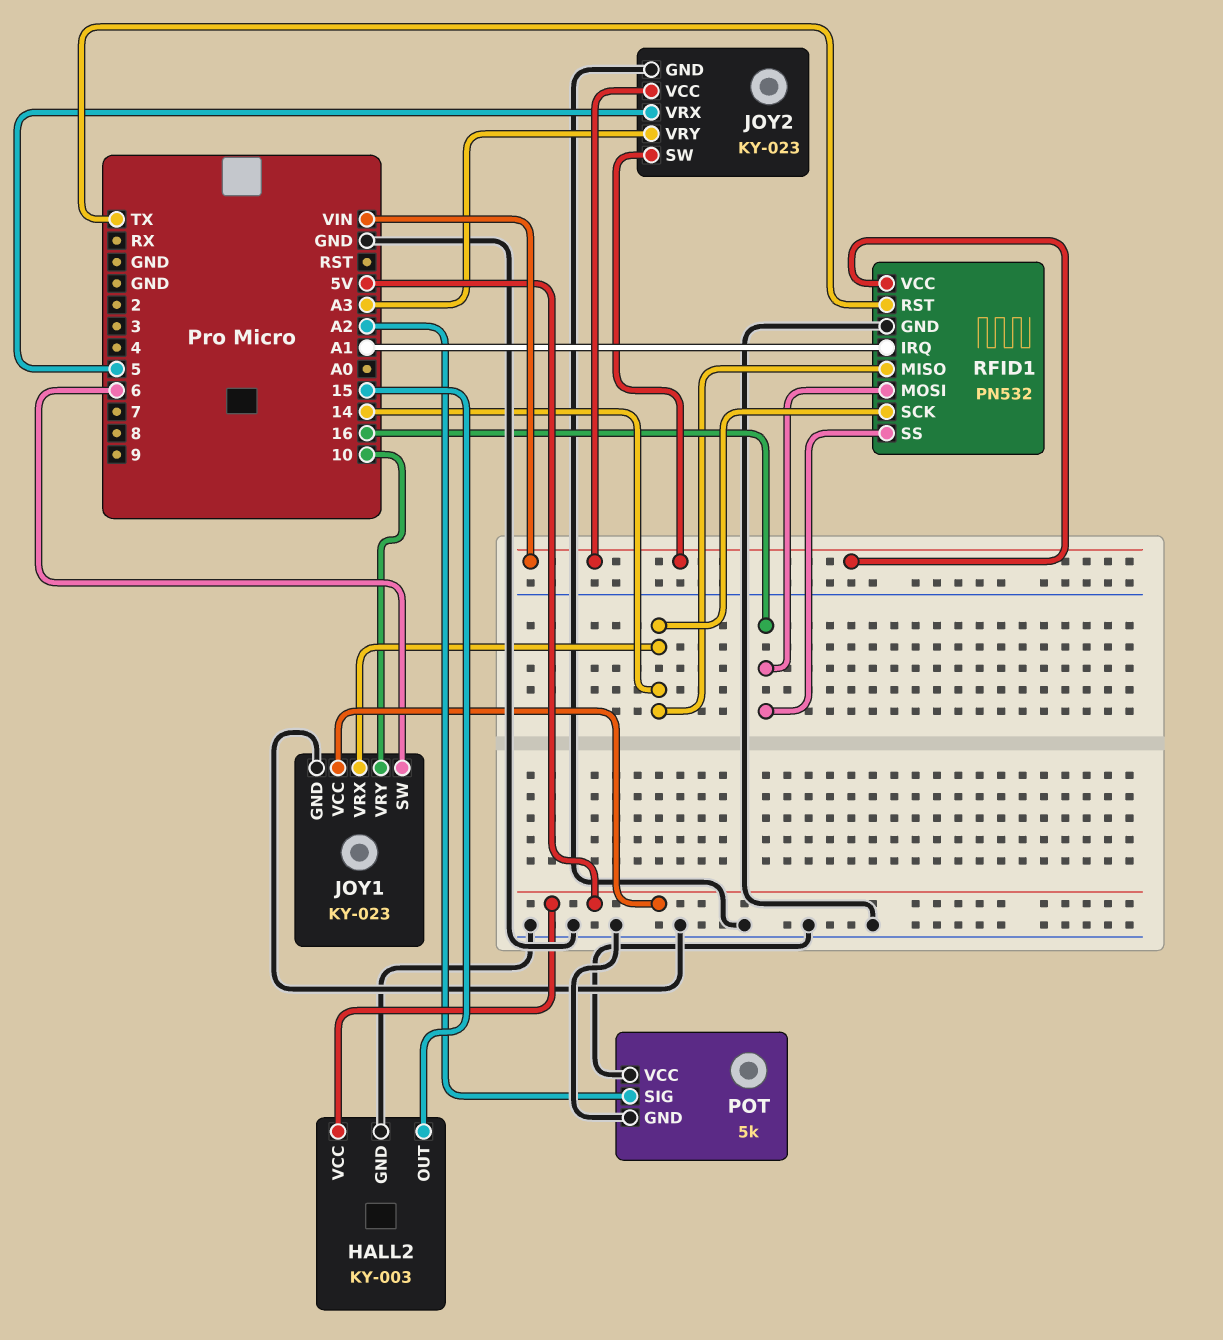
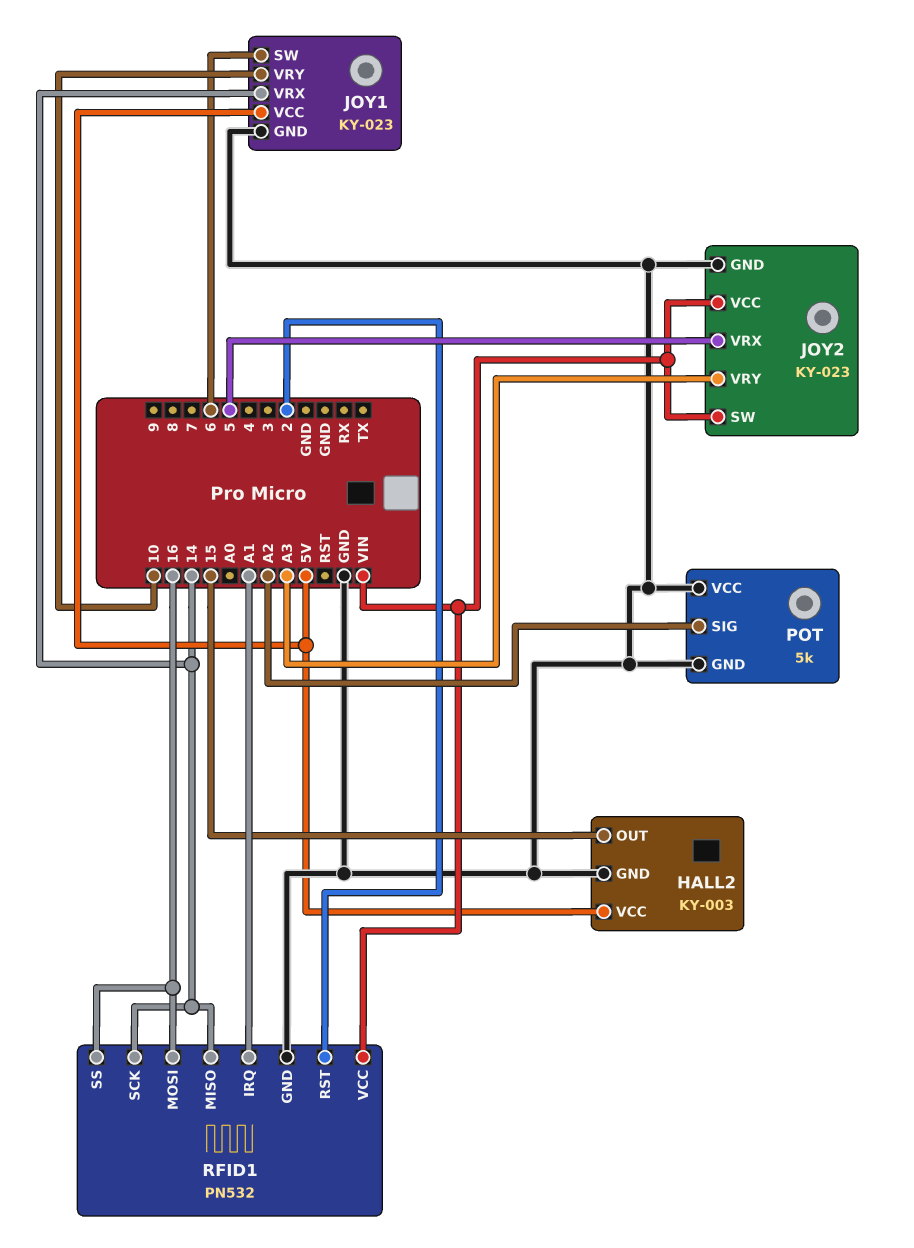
RFID1 pin RST: TX -> 2

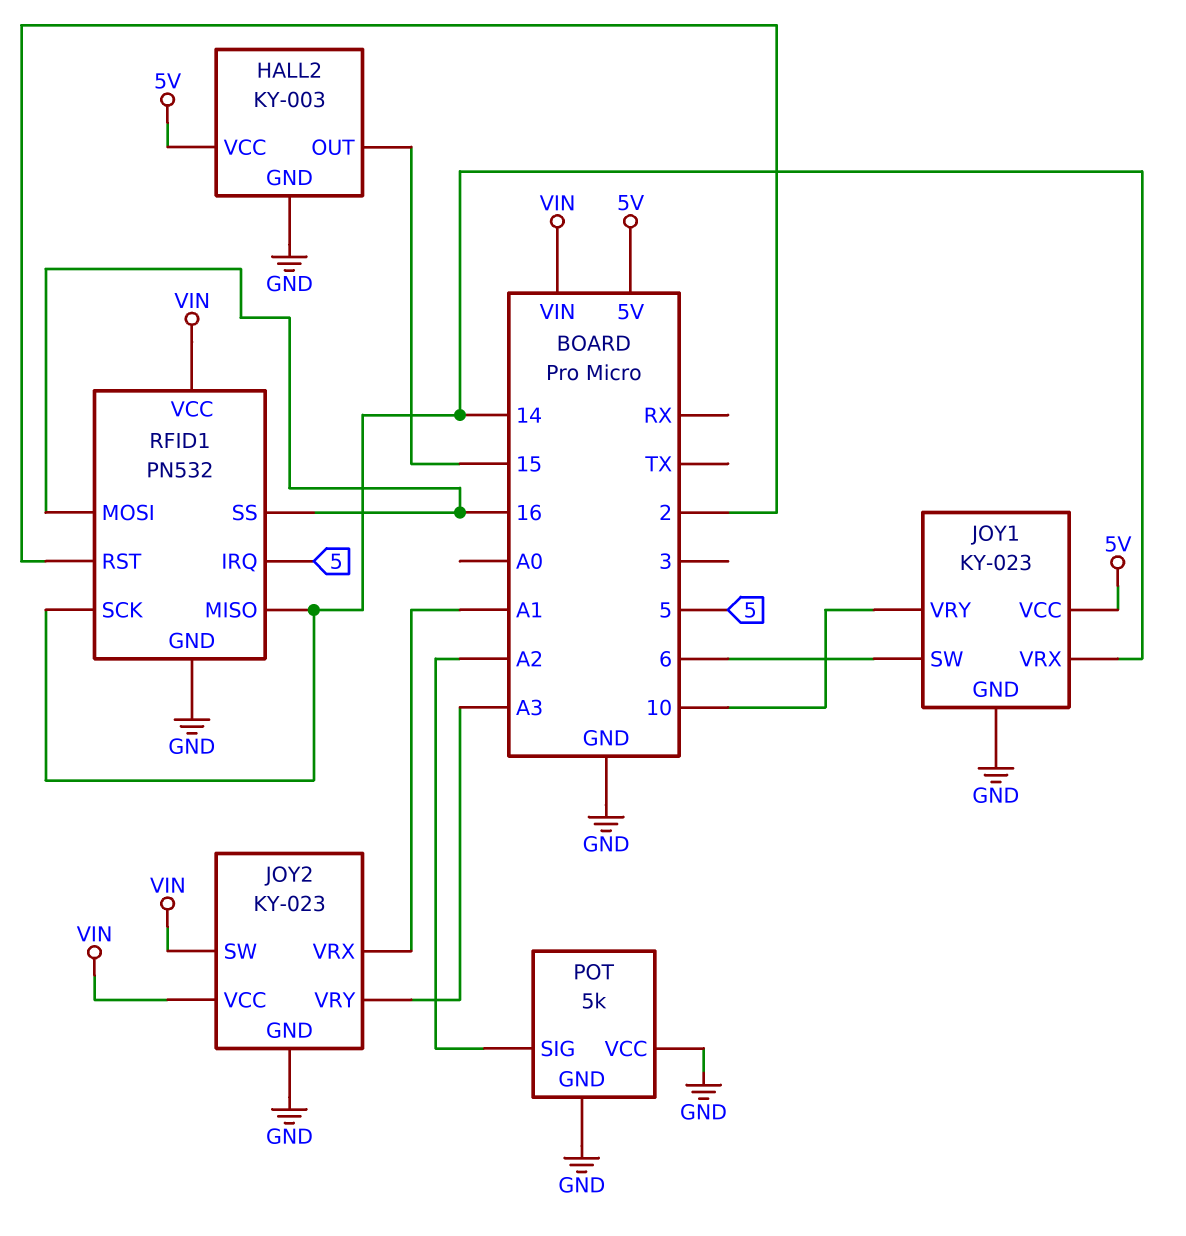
JOY2 pin VRX: 5 -> A1
RFID1 pin IRQ: A1 -> 5

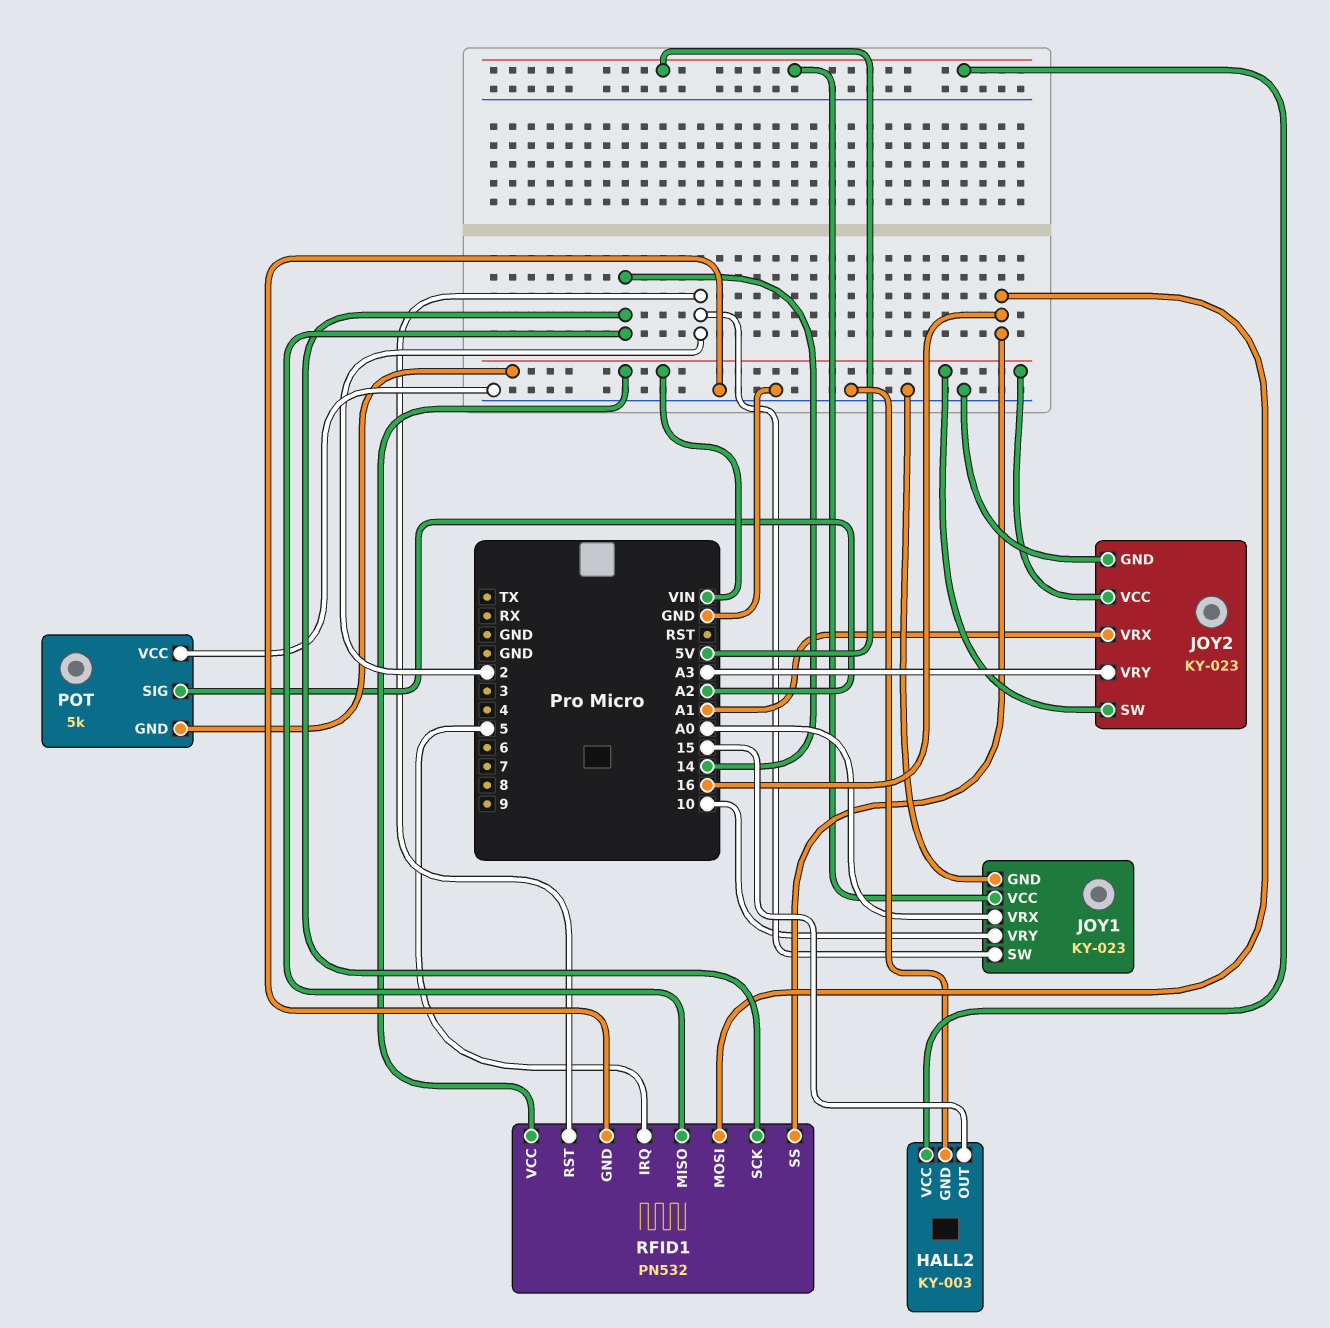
JOY1 pin SW: 6 -> 2
JOY1 pin VRX: 14 -> A0
POT pin GND: GND -> VIN

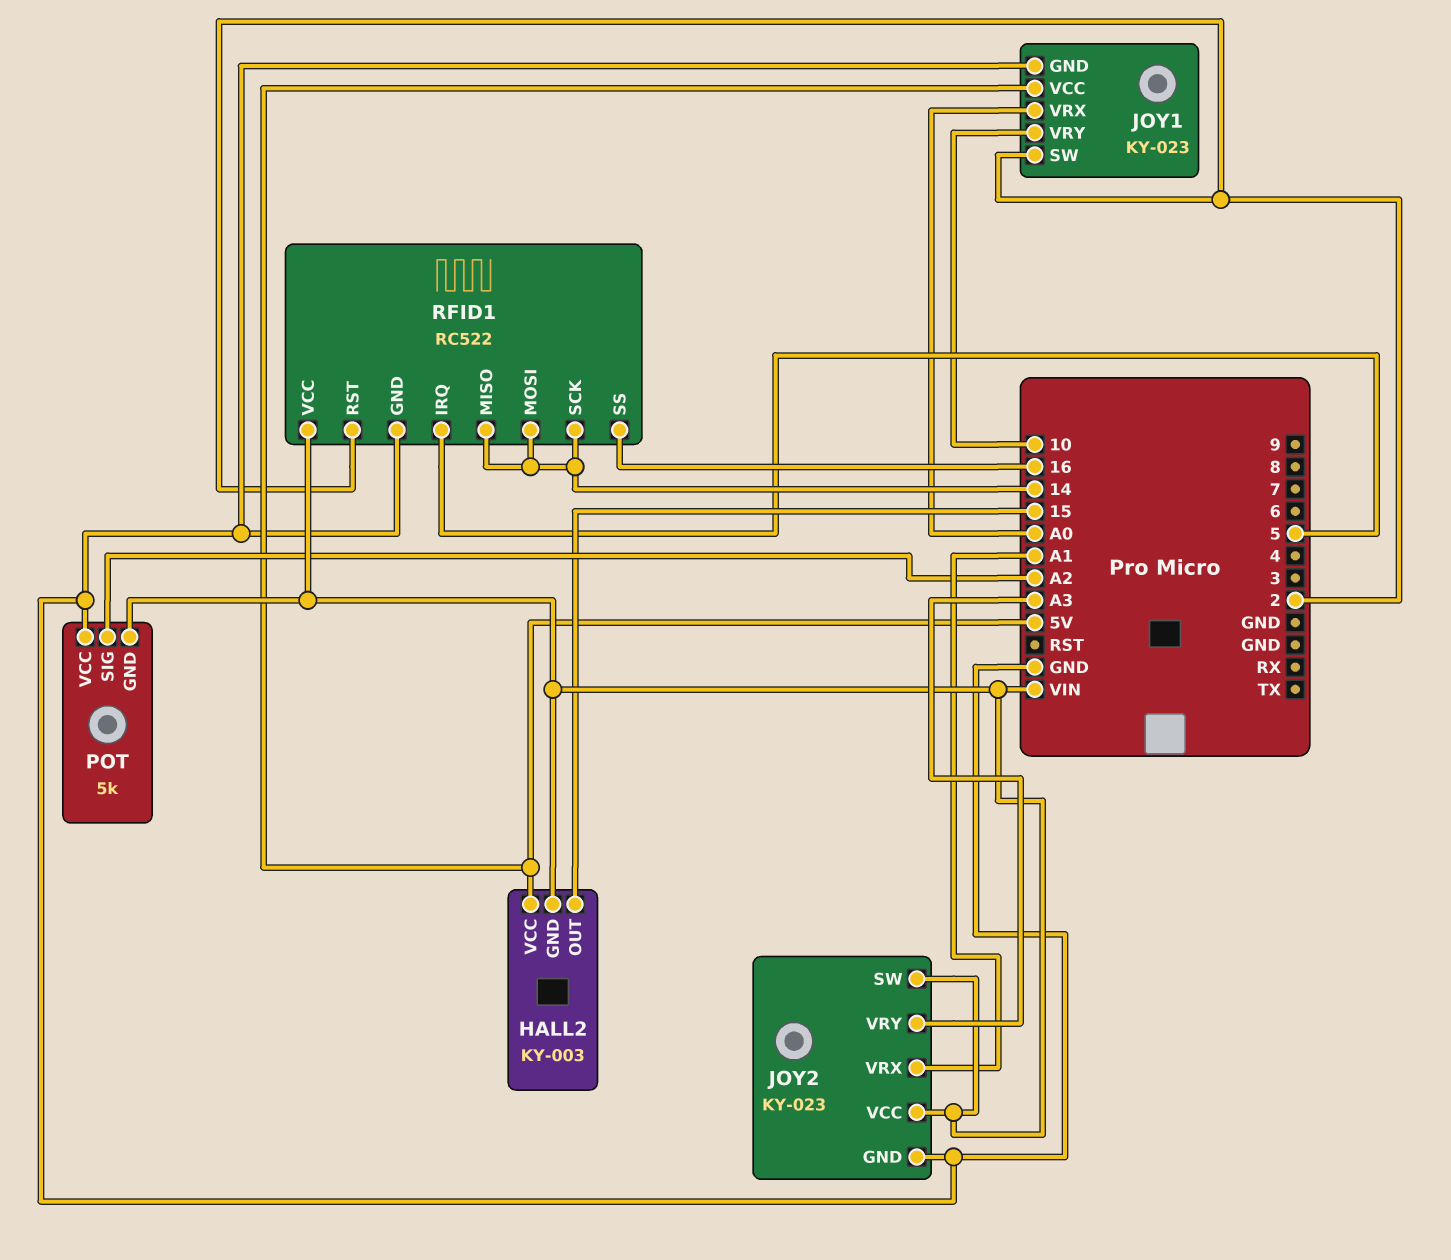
HALL2 pin GND: GND -> VIN
RFID1: PN532 -> RC522
RFID1 pin MOSI: 16 -> 14

